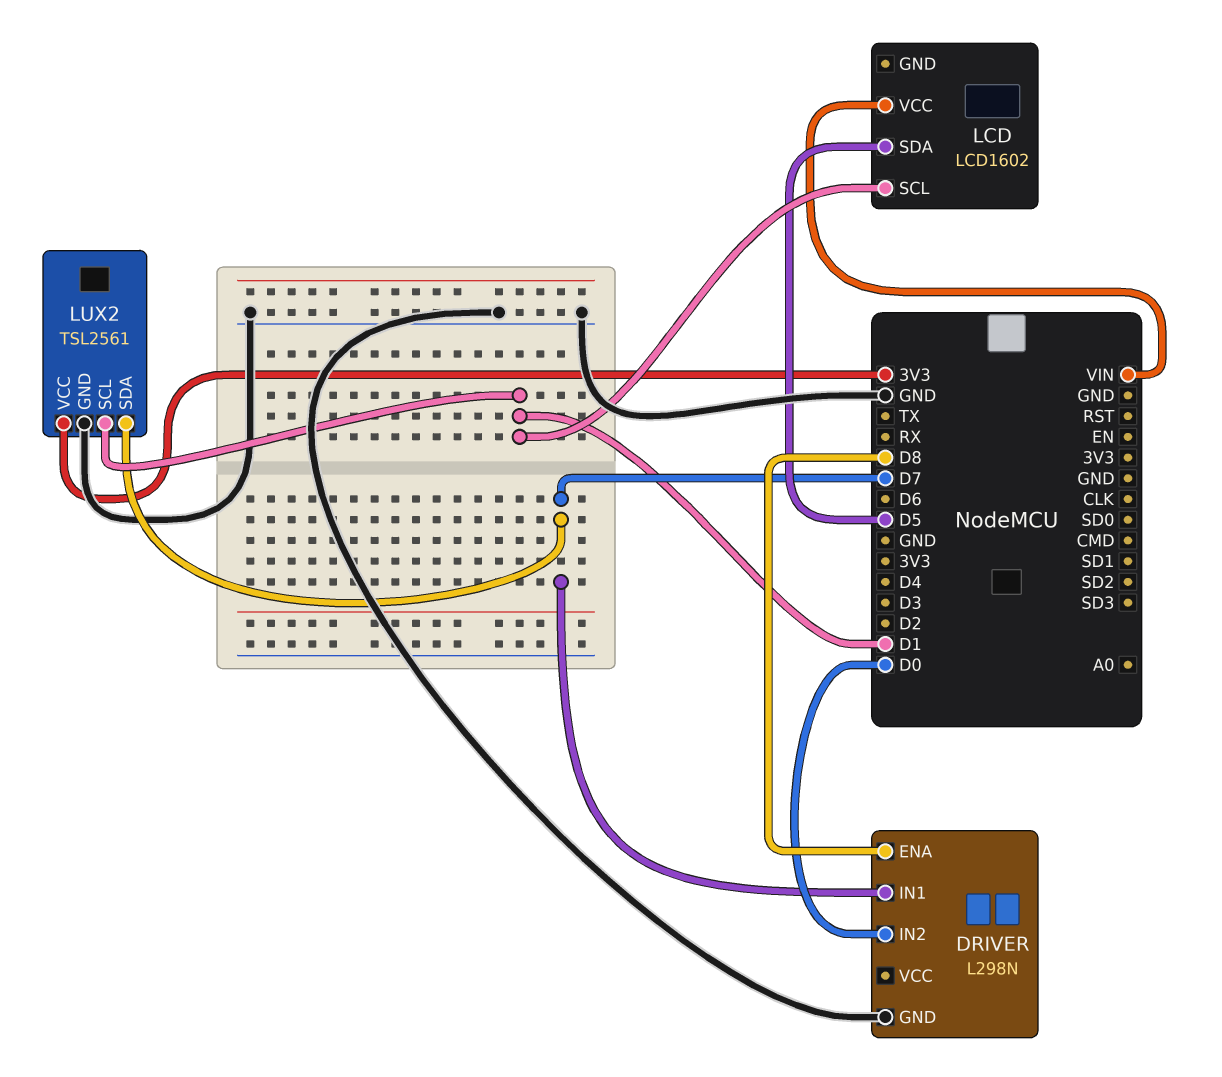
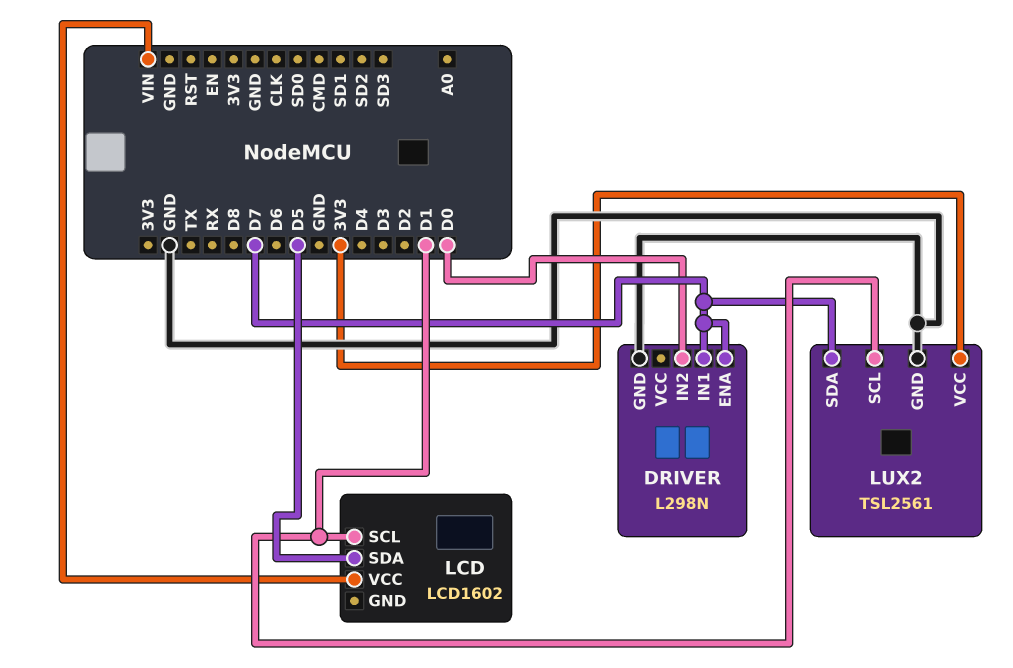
DRIVER pin ENA: D8 -> D7

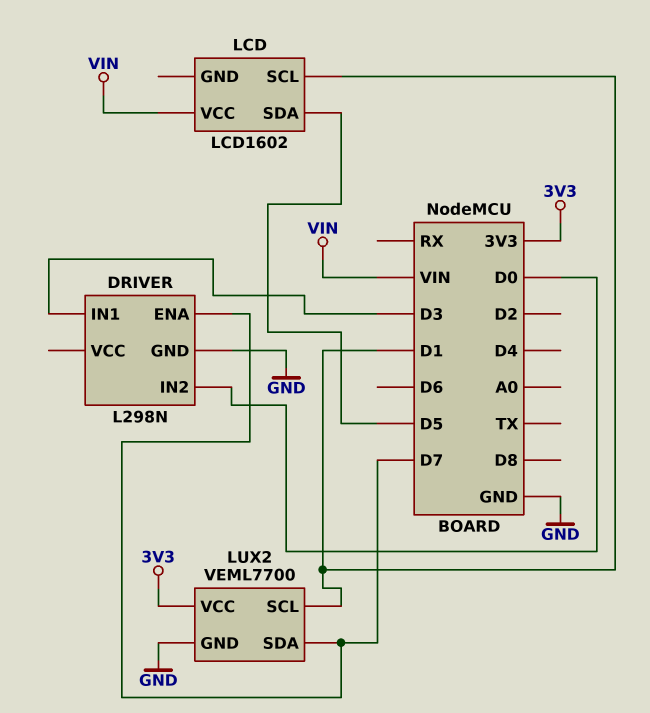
DRIVER pin IN1: D7 -> D3
LUX2: TSL2561 -> VEML7700

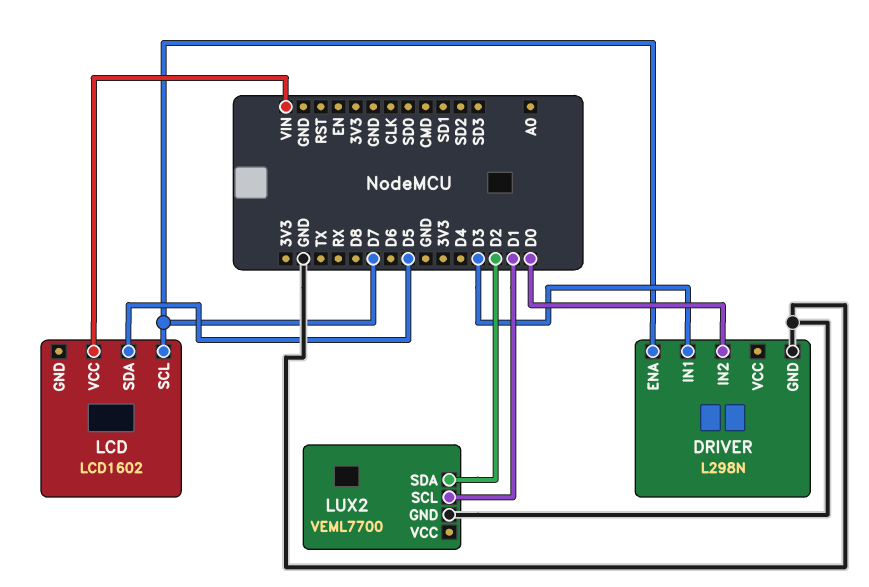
LCD pin SCL: D1 -> D7
LUX2 pin SDA: D7 -> D2
LUX2 pin VCC: 3V3 -> none

